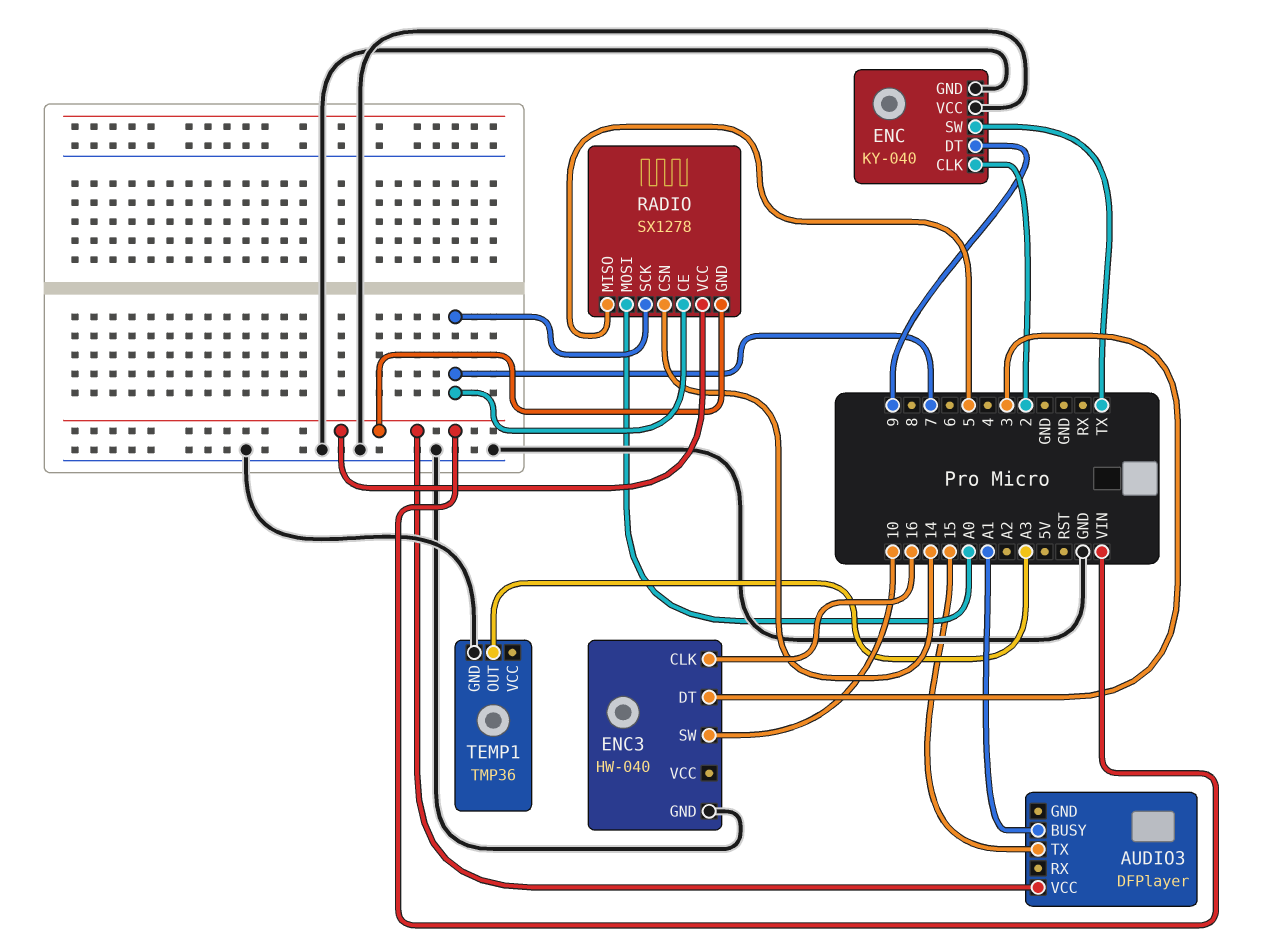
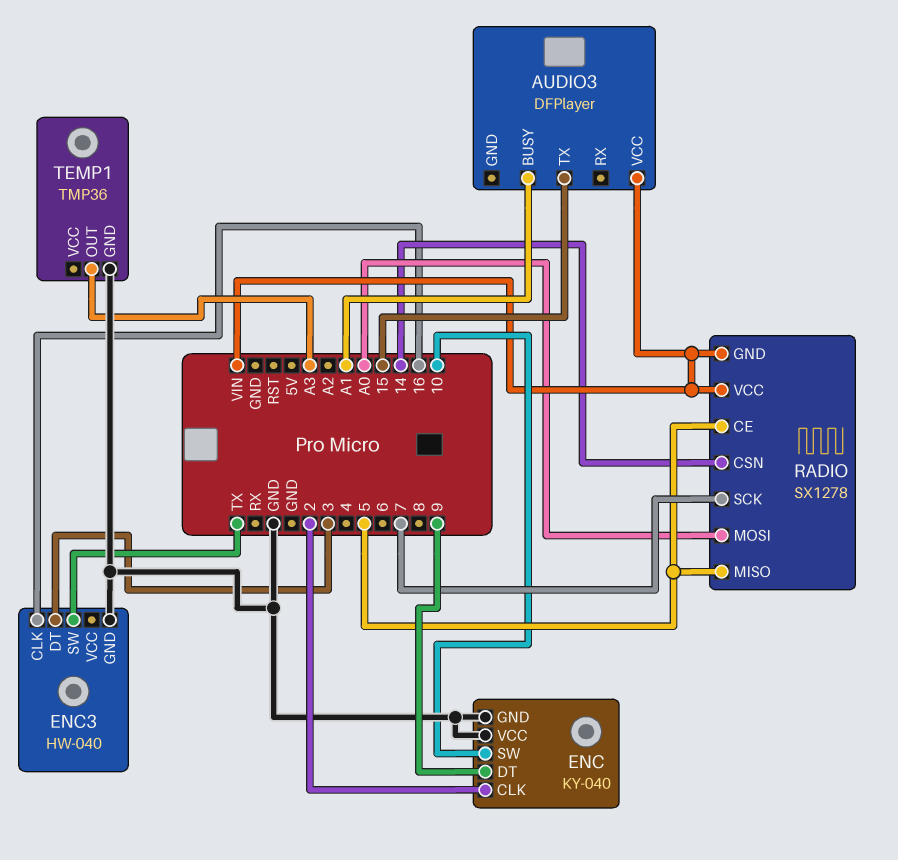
ENC pin SW: TX -> 10
ENC3 pin SW: 10 -> TX
RADIO pin CE: 7 -> 5

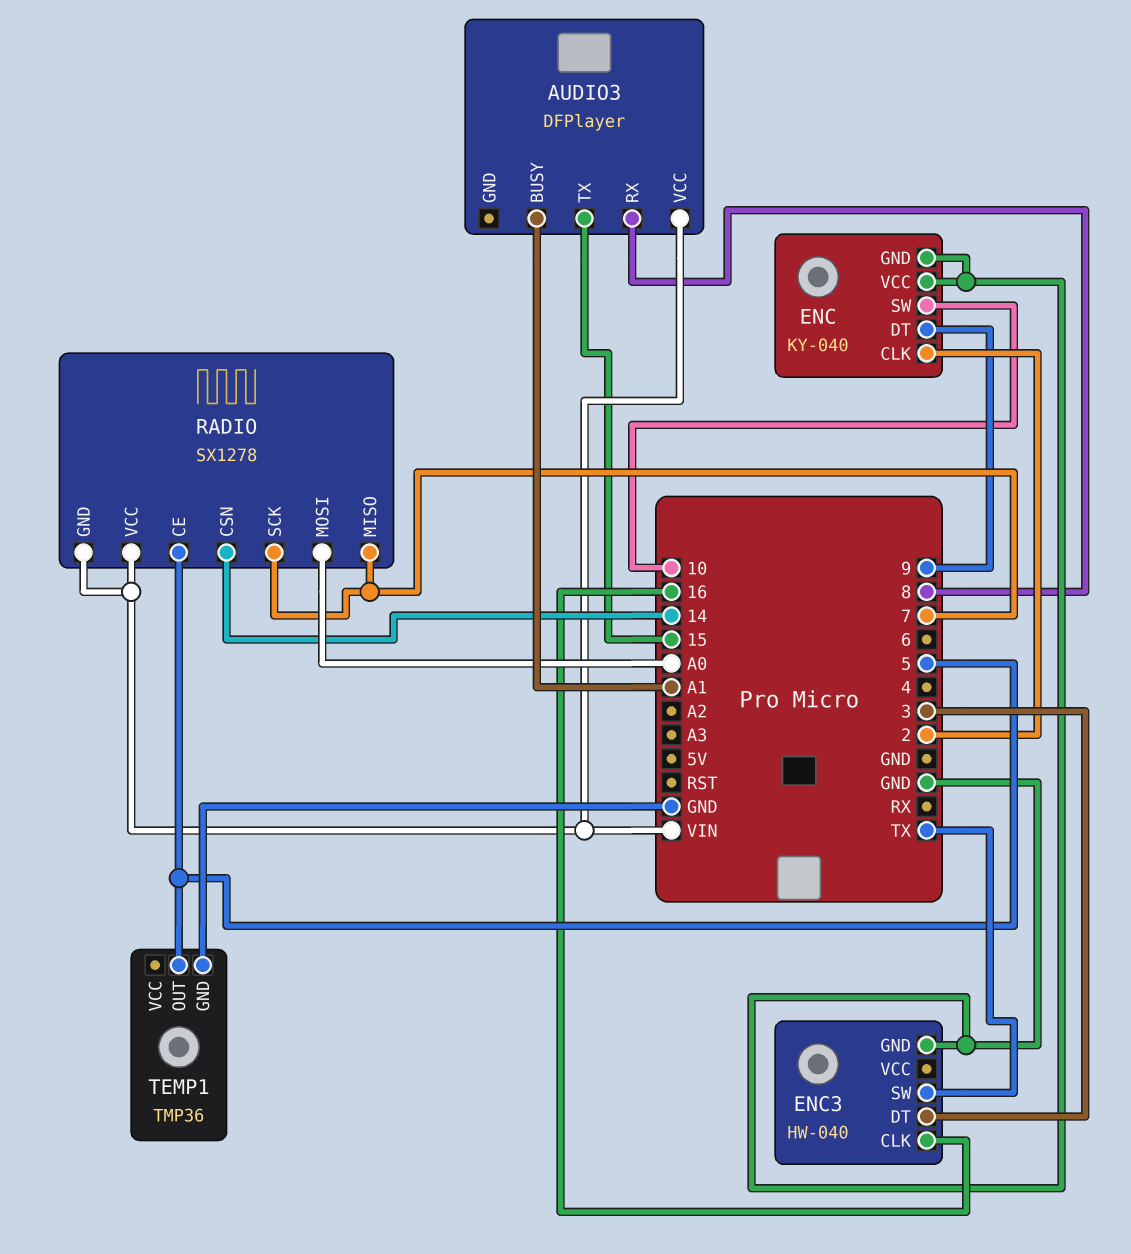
AUDIO3 pin RX: none -> 8
RADIO pin MISO: 5 -> 7
TEMP1 pin OUT: A3 -> 5

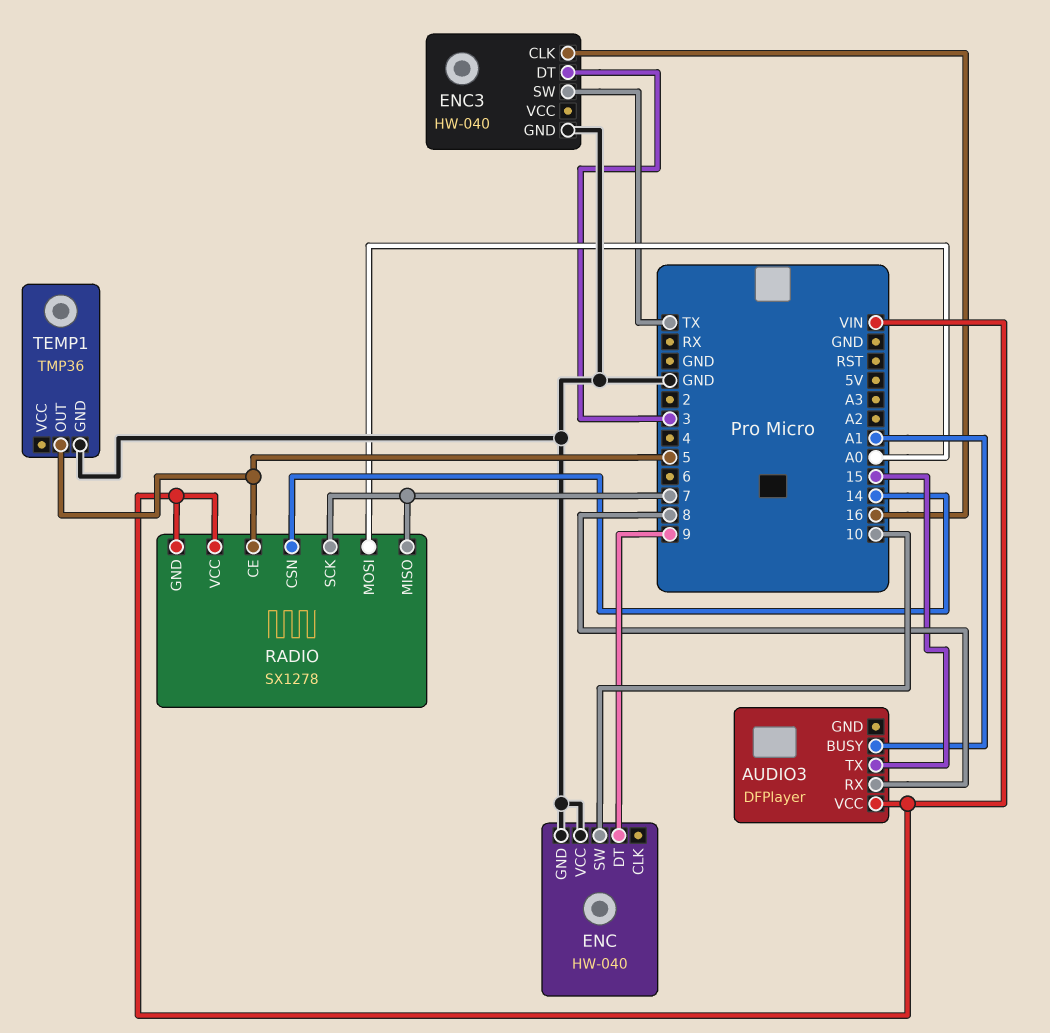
ENC: KY-040 -> HW-040
ENC pin CLK: 2 -> none

